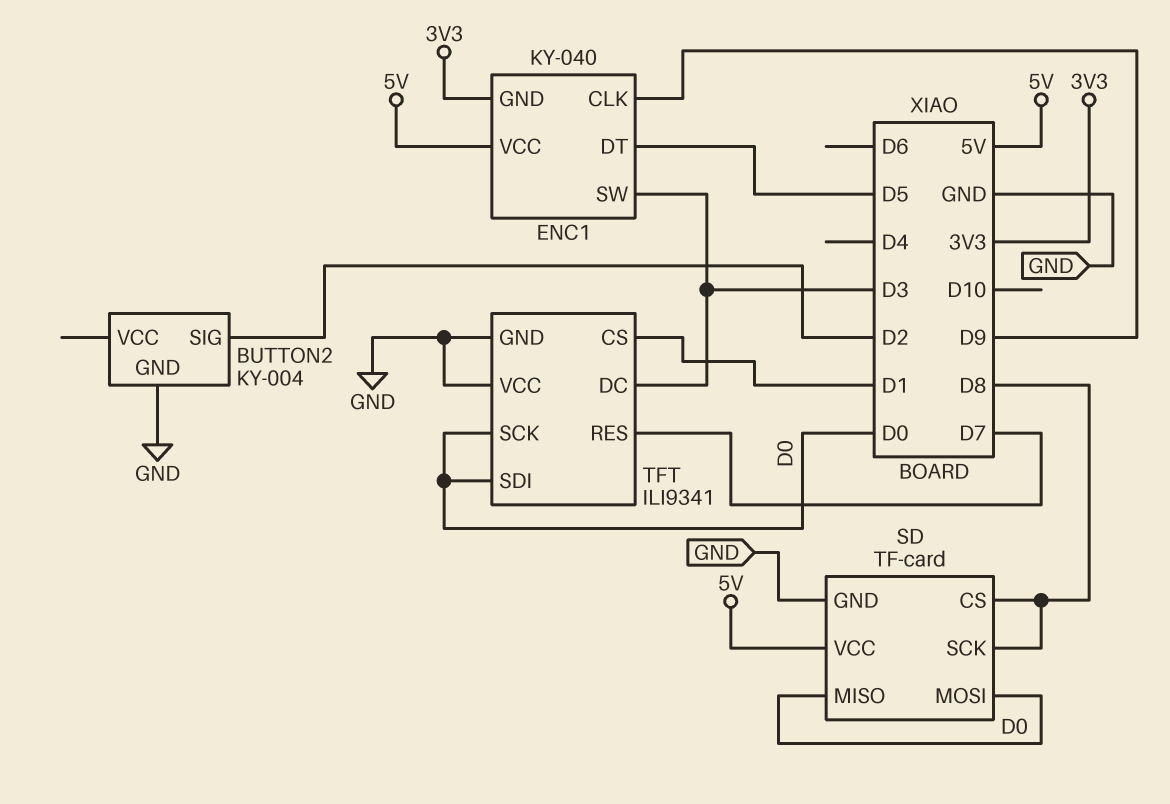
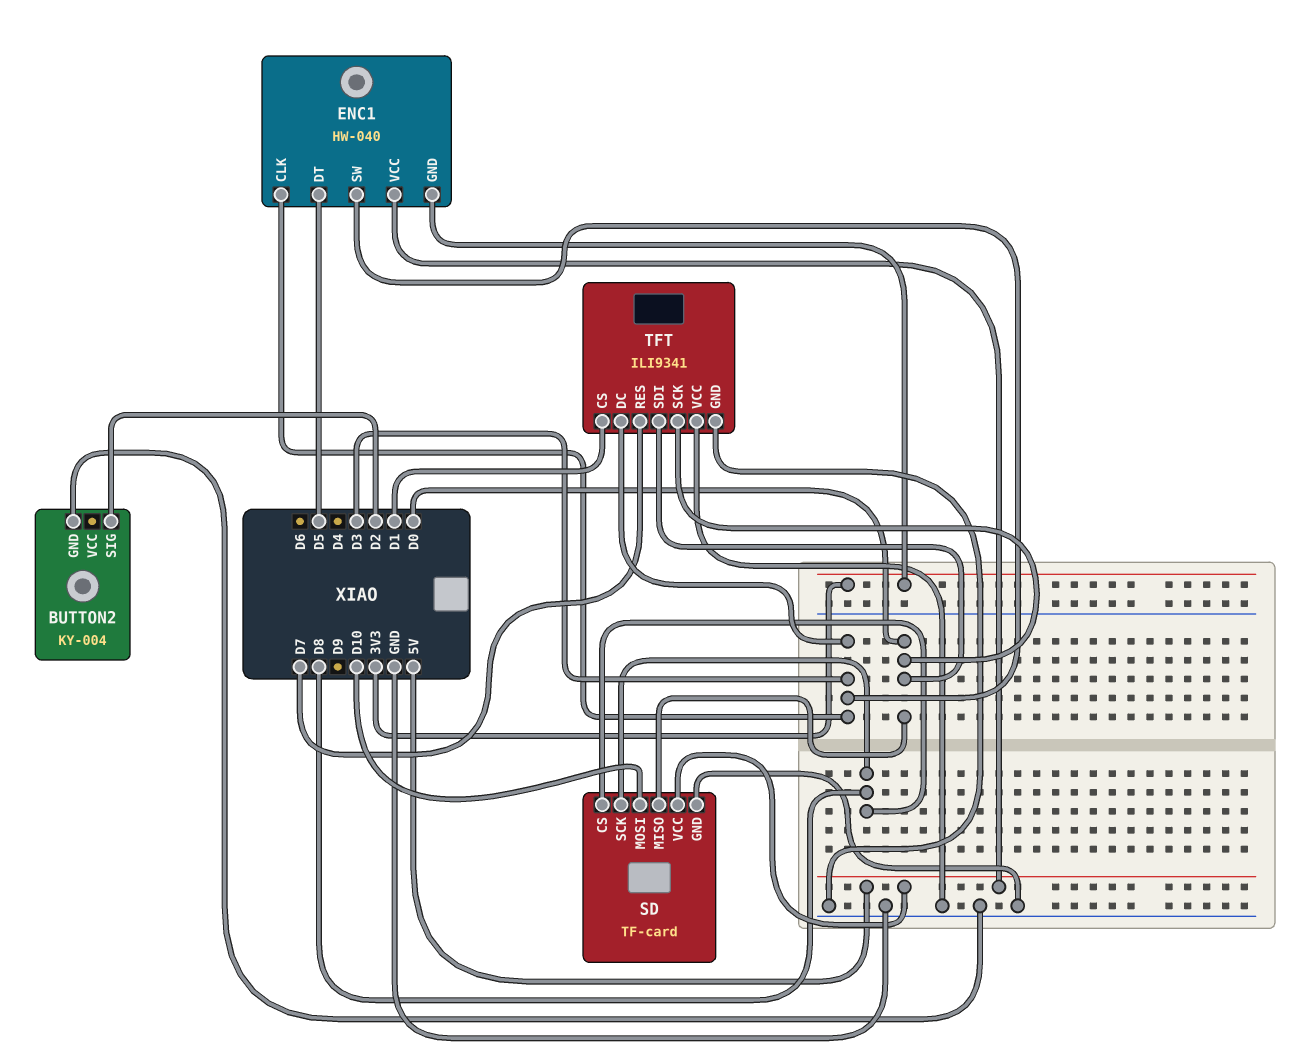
ENC1: KY-040 -> HW-040
ENC1 pin CLK: D9 -> D3
SD pin MOSI: D0 -> D10

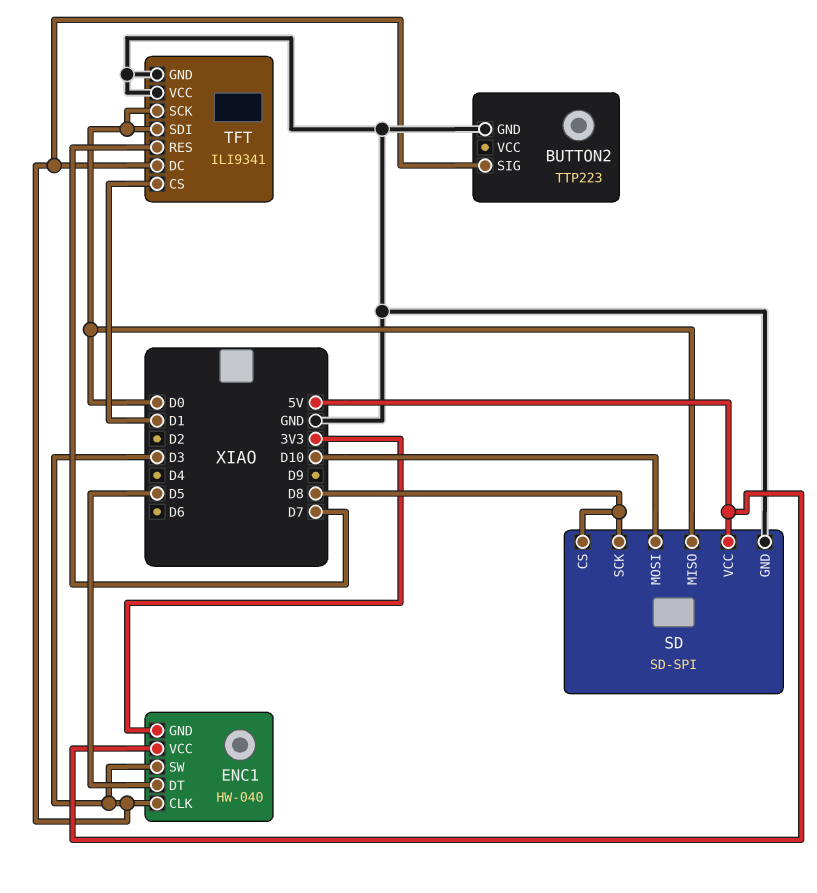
BUTTON2: KY-004 -> TTP223
BUTTON2 pin SIG: D2 -> D3
SD: TF-card -> SD-SPI

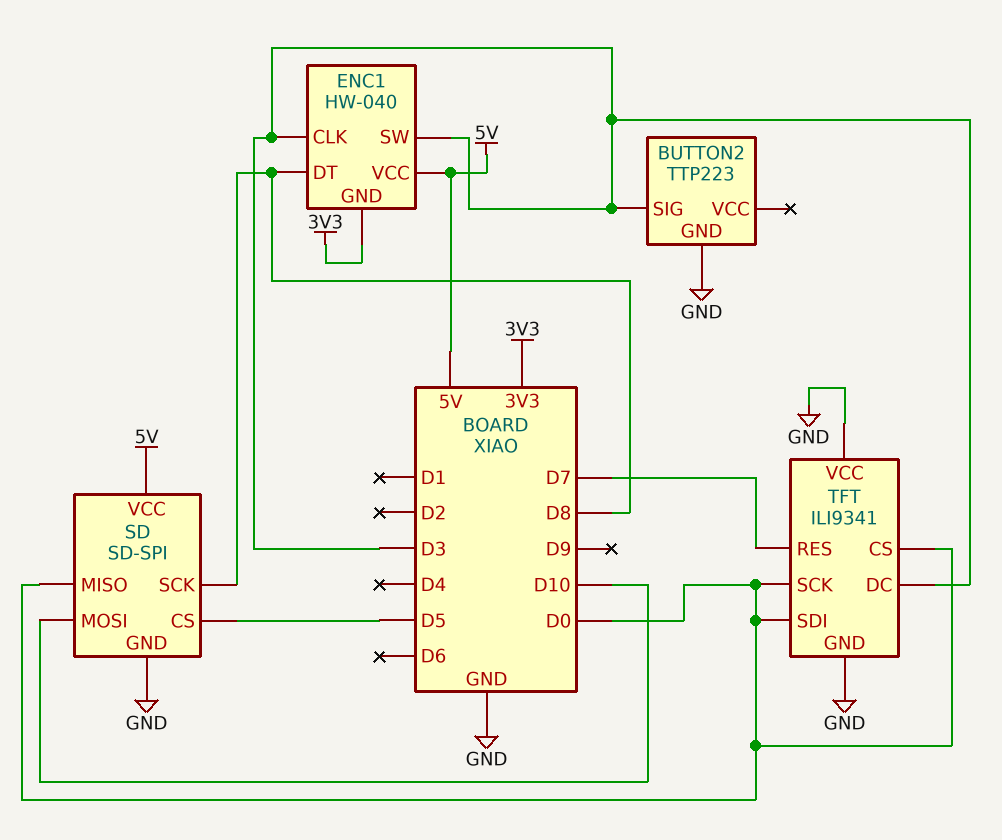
ENC1 pin DT: D5 -> D8
SD pin CS: D8 -> D5
TFT pin CS: D1 -> D0

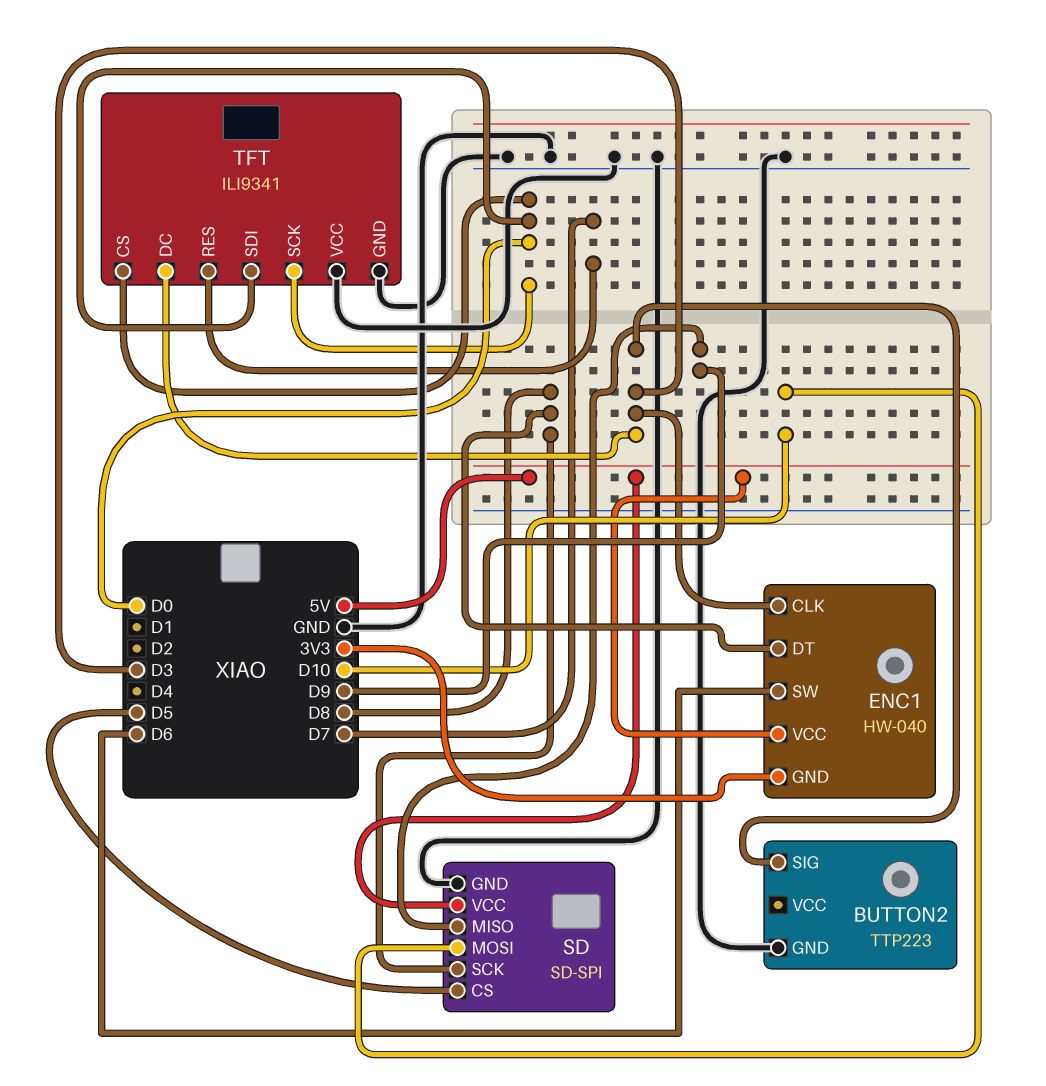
ENC1 pin SW: D3 -> D6
SD pin MISO: D0 -> D9

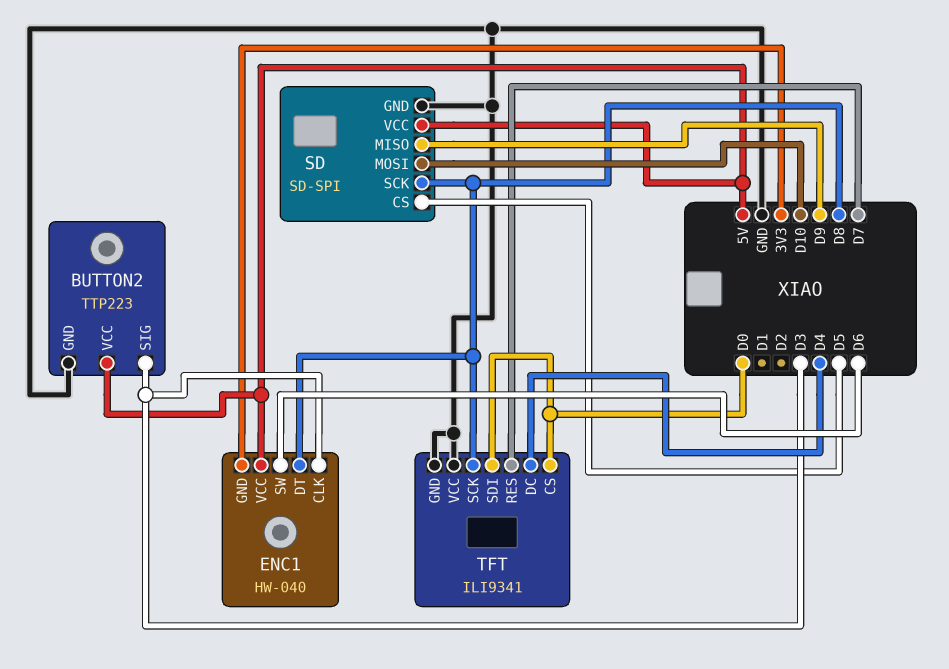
BUTTON2 pin VCC: none -> 5V
TFT pin DC: D3 -> D4
TFT pin SCK: D0 -> D8

